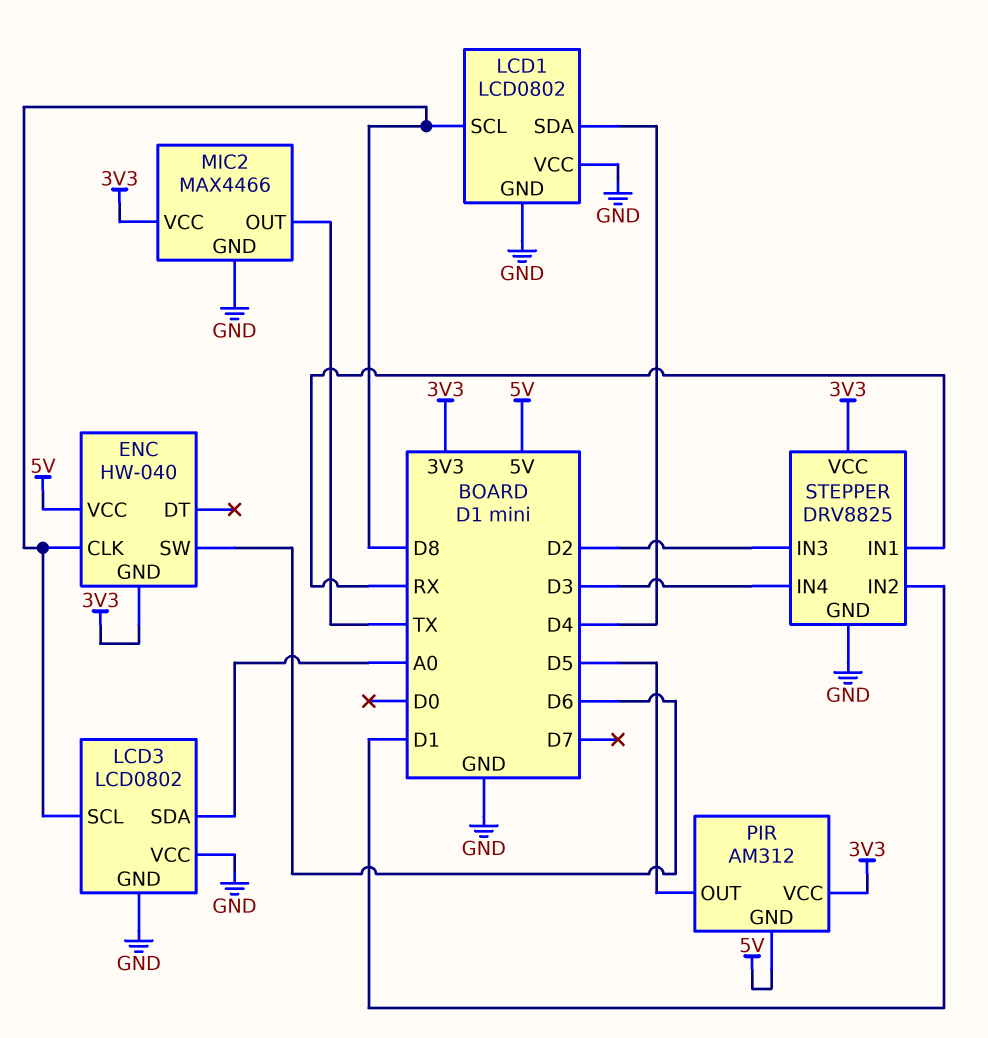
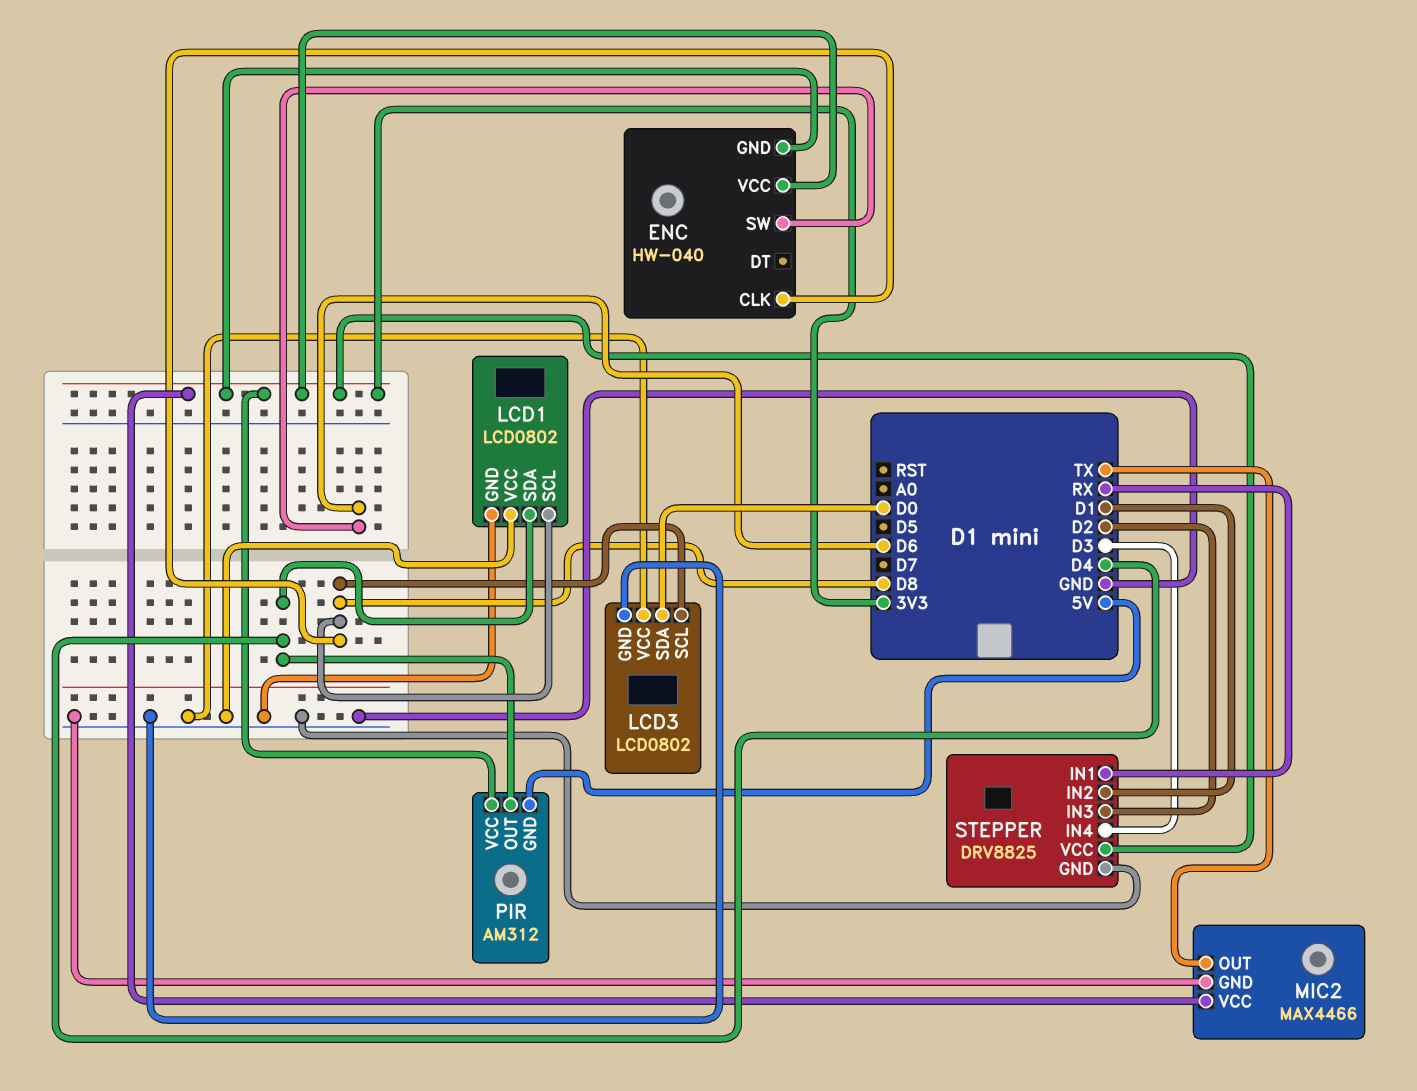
ENC pin VCC: 5V -> 3V3
LCD3 pin SDA: A0 -> D0
PIR pin OUT: D5 -> D4

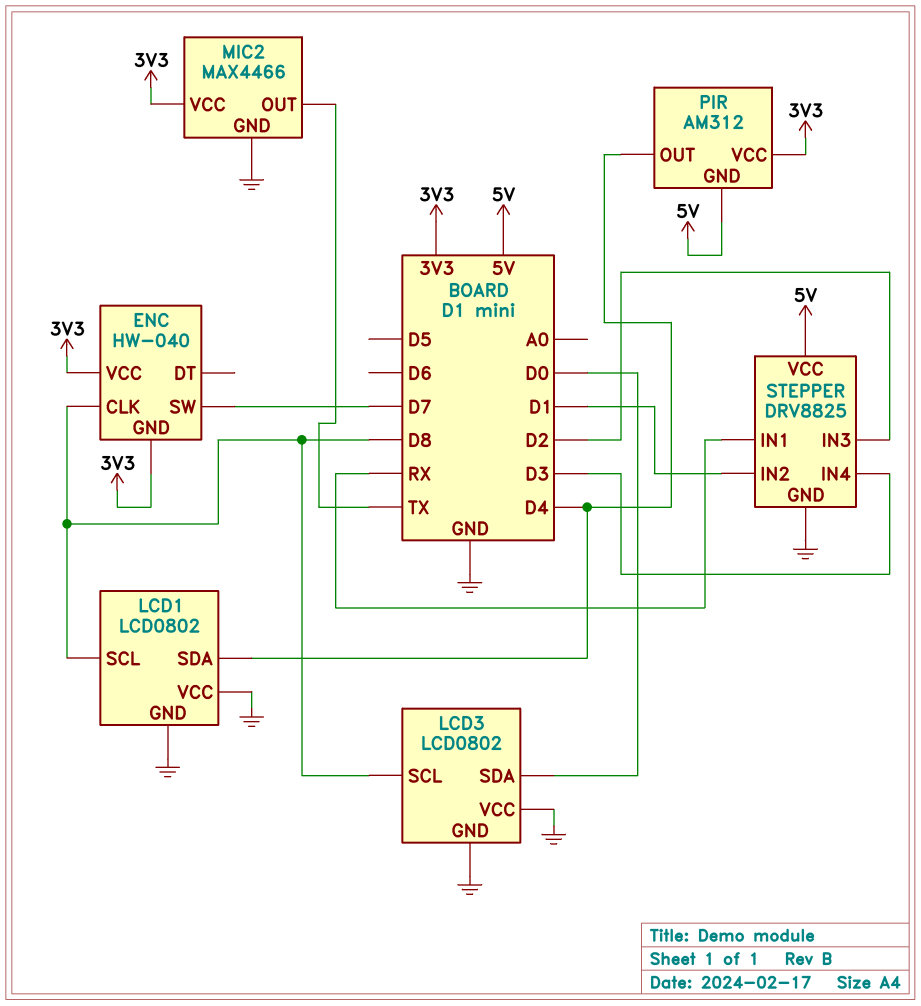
ENC pin SW: D6 -> D7
STEPPER pin VCC: 3V3 -> 5V

